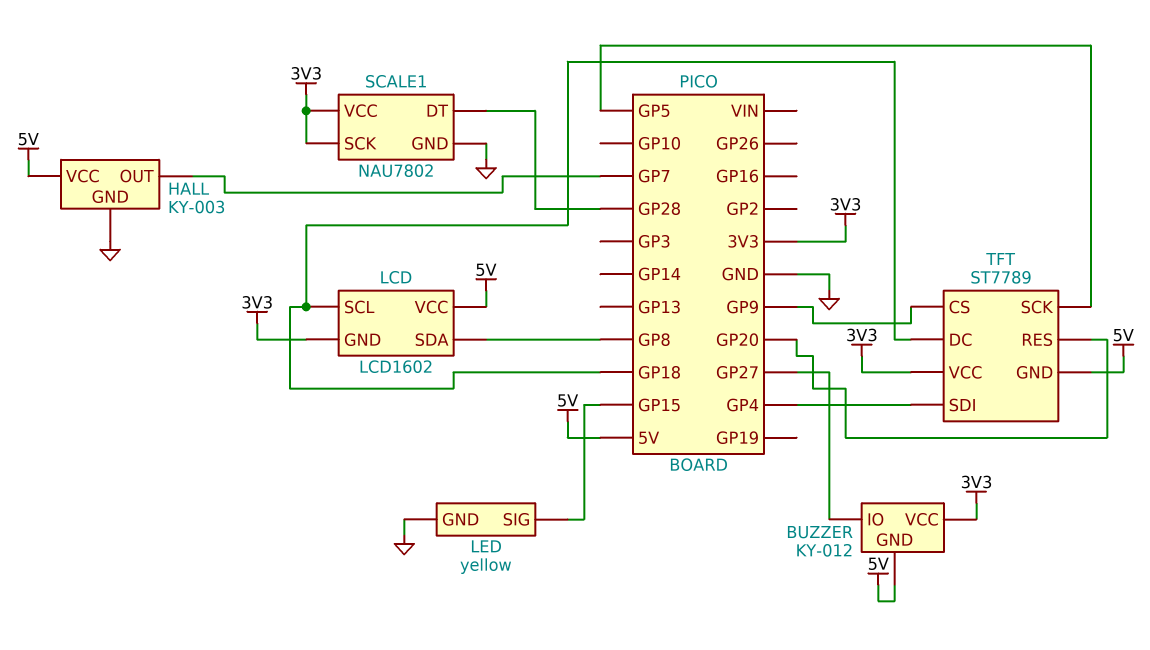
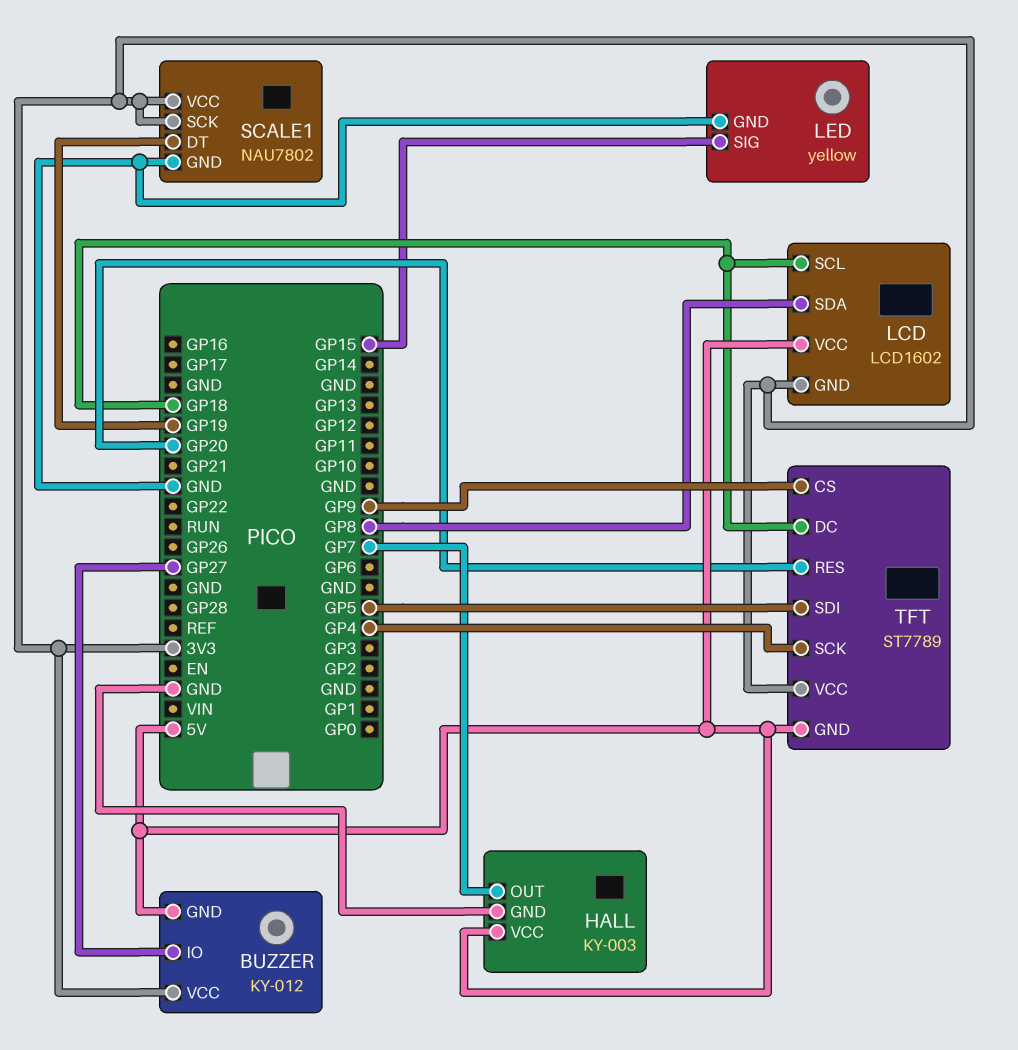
SCALE1 pin DT: GP28 -> GP19
TFT pin SCK: GP5 -> GP4
TFT pin SDI: GP4 -> GP5

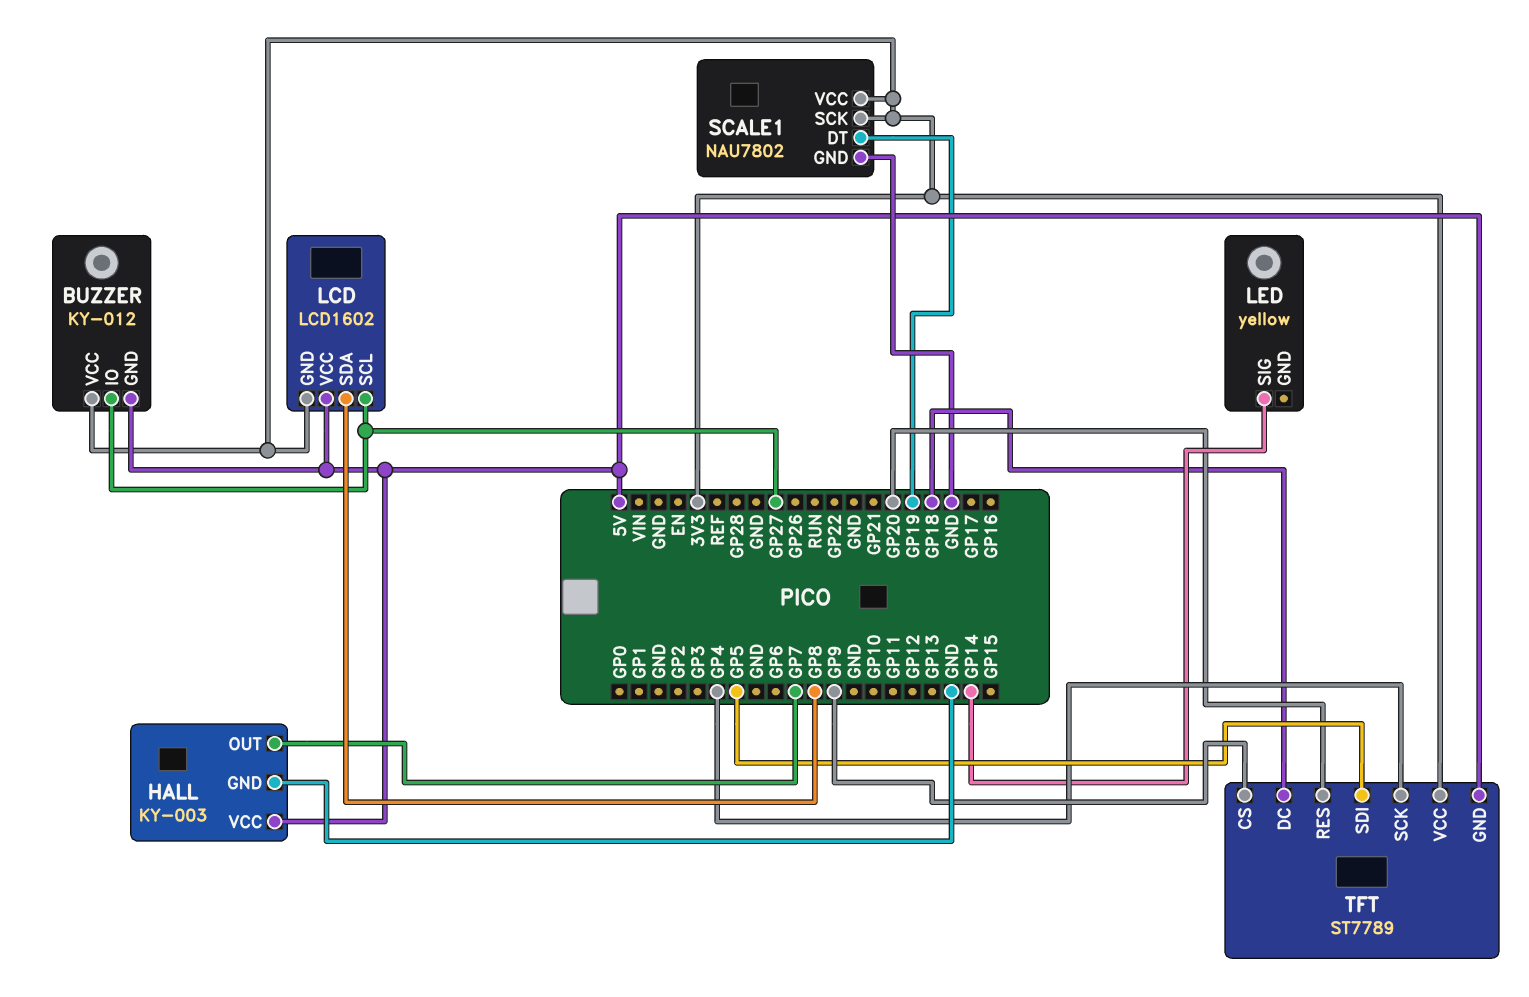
LCD pin SCL: GP18 -> GP27
LED pin GND: GND -> none
LED pin SIG: GP15 -> GP14

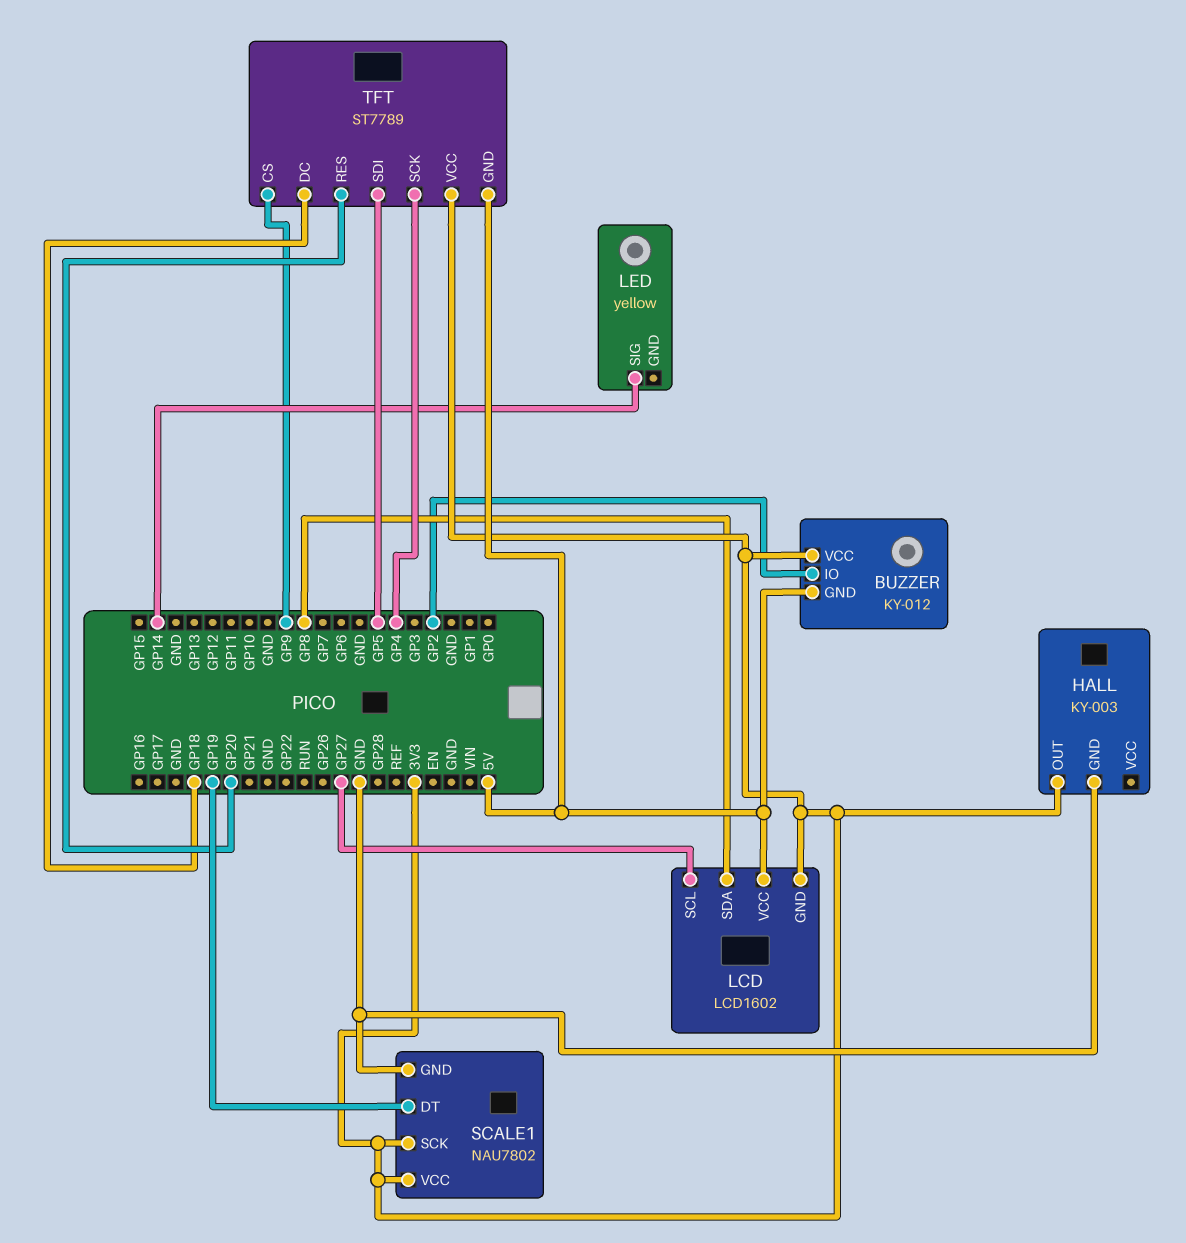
BUZZER pin IO: GP27 -> GP2
HALL pin OUT: GP7 -> 3V3
HALL pin VCC: 5V -> none

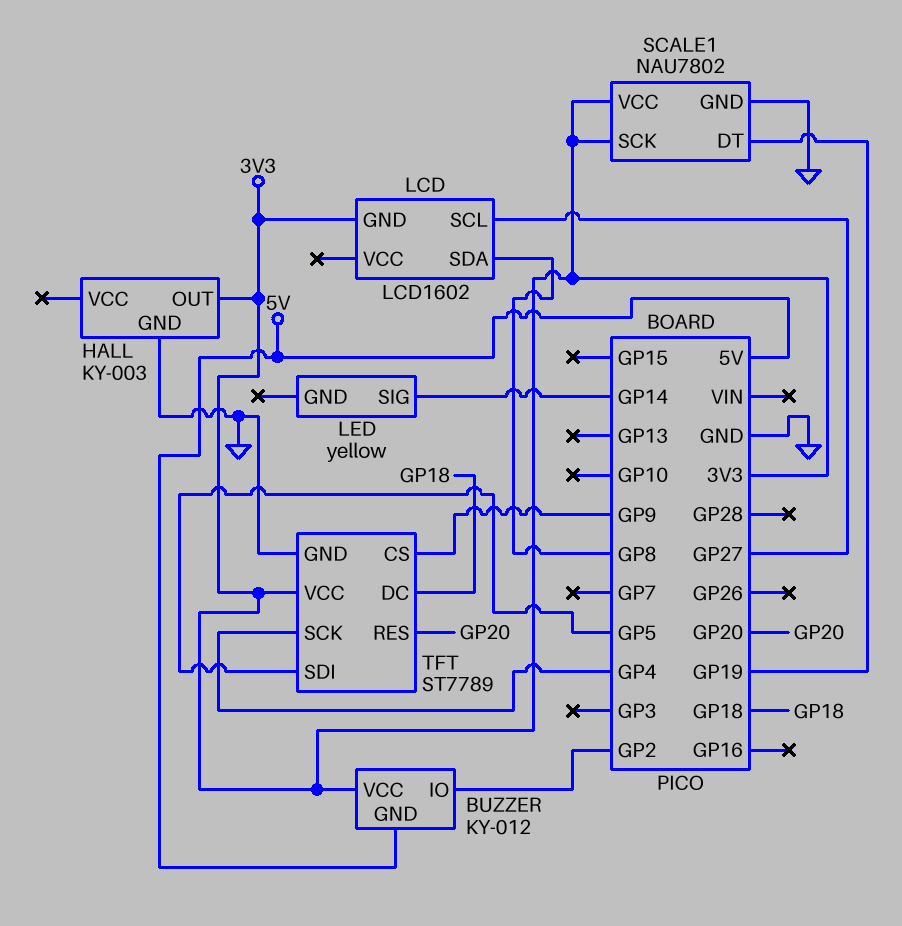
LCD pin VCC: 5V -> none
TFT pin GND: 5V -> GND

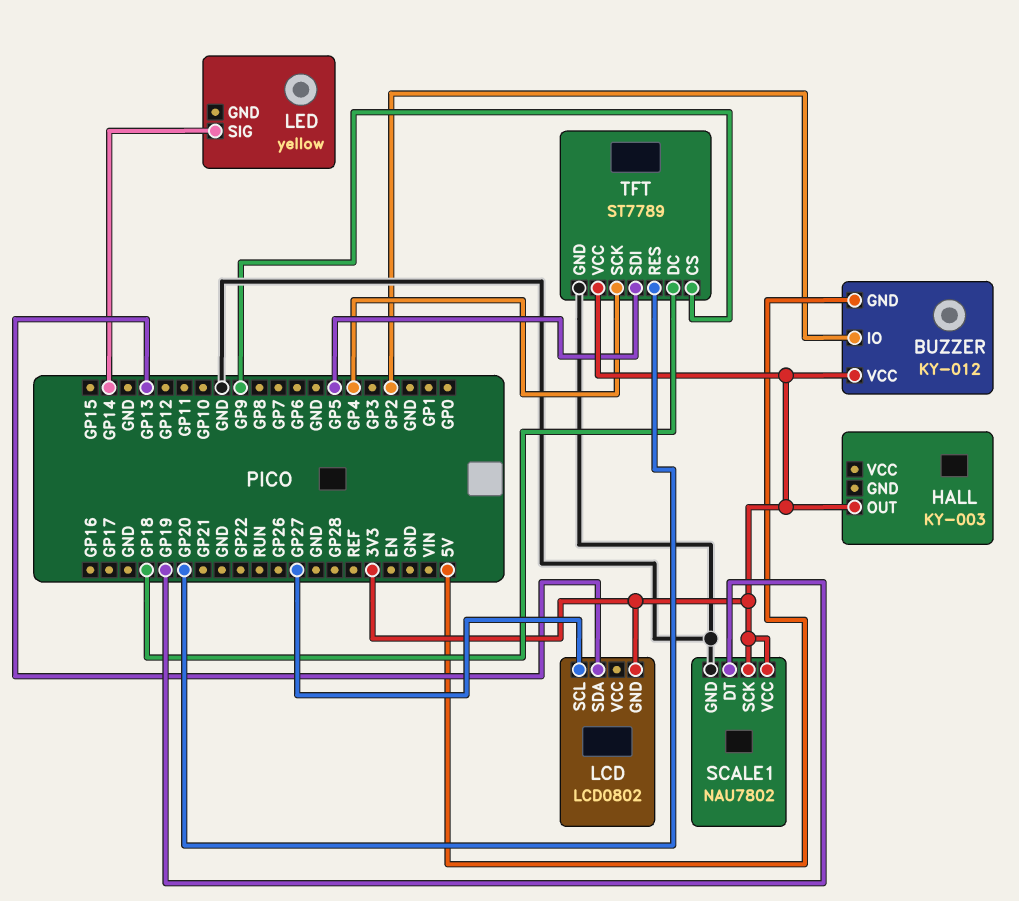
HALL pin GND: GND -> none
LCD: LCD1602 -> LCD0802
LCD pin SDA: GP8 -> GP13

